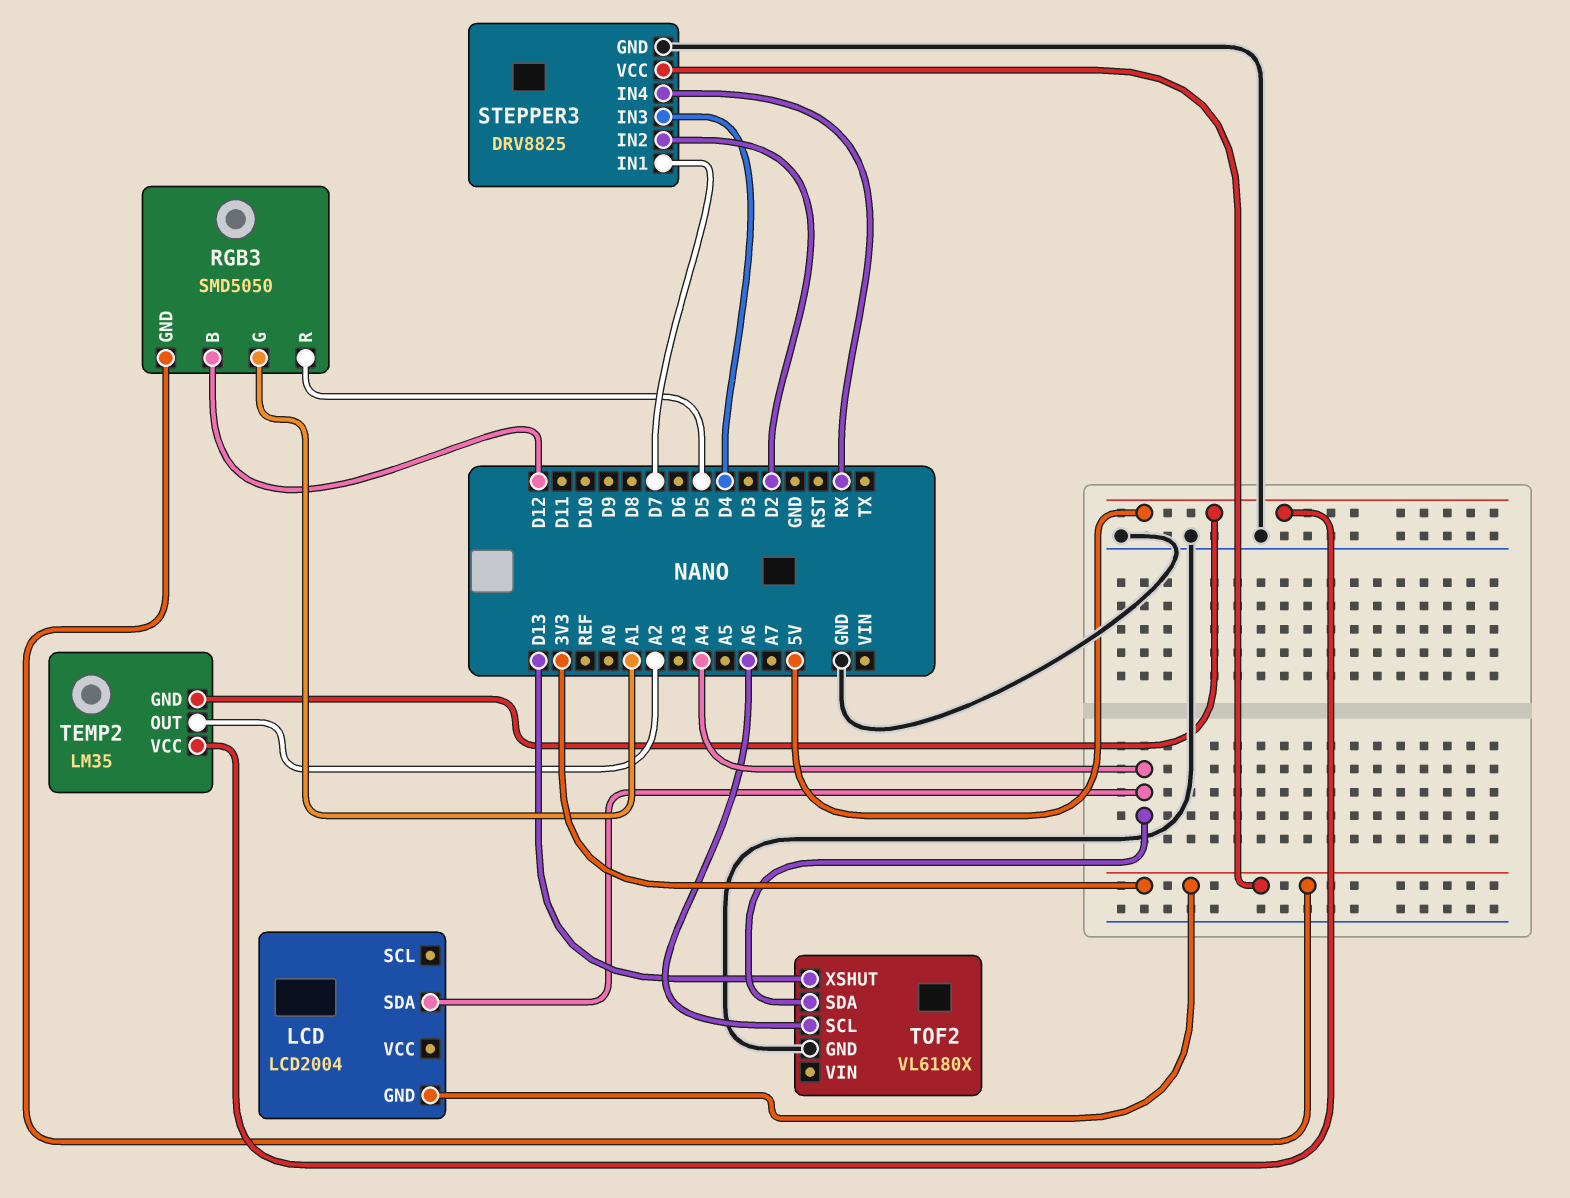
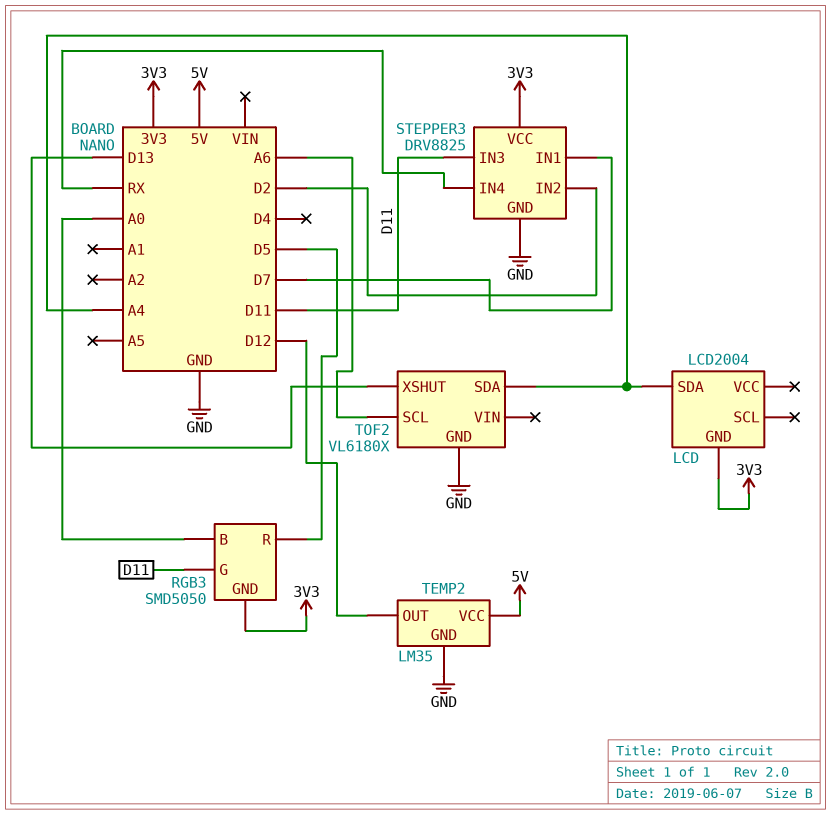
RGB3 pin B: D12 -> A0
RGB3 pin G: A1 -> D11
STEPPER3 pin IN3: D4 -> D11
TEMP2 pin GND: 5V -> GND
TEMP2 pin OUT: A2 -> D12

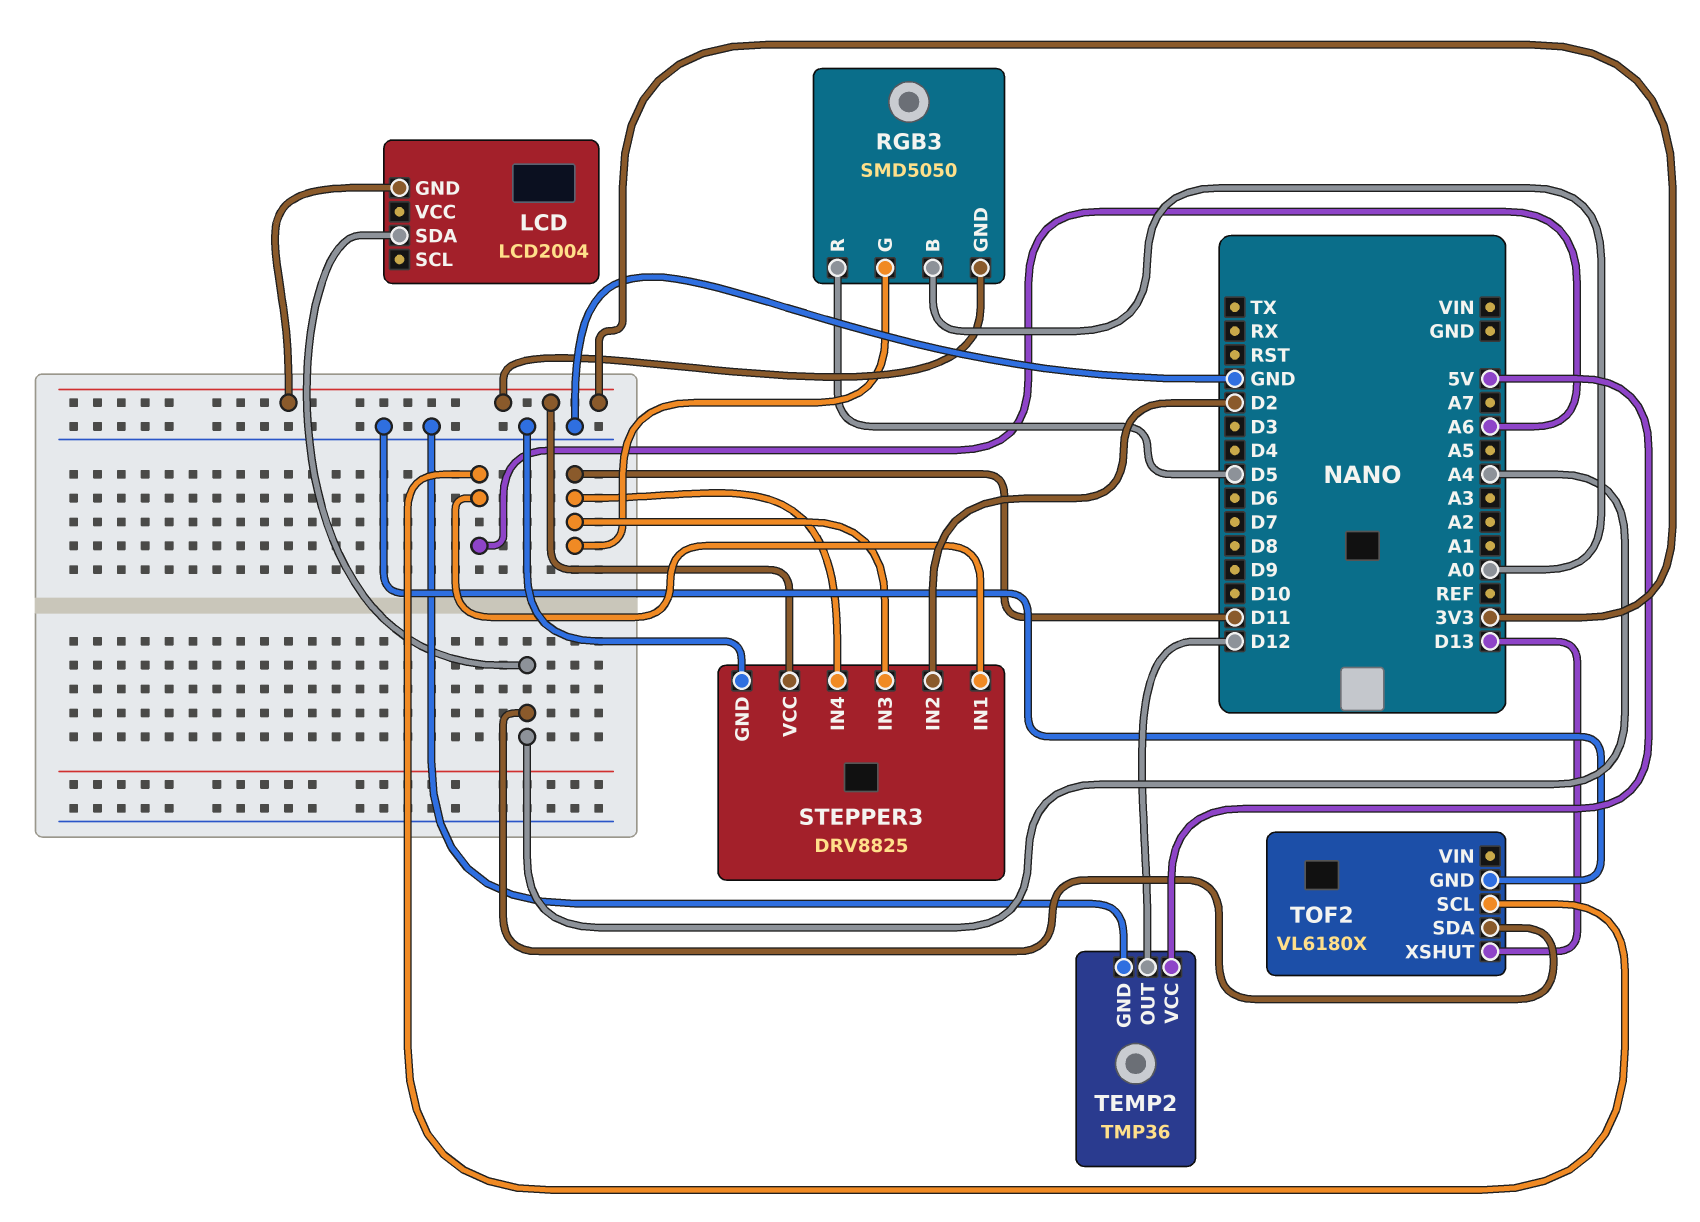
STEPPER3 pin IN1: D7 -> A6
STEPPER3 pin IN4: RX -> D11
TEMP2: LM35 -> TMP36

